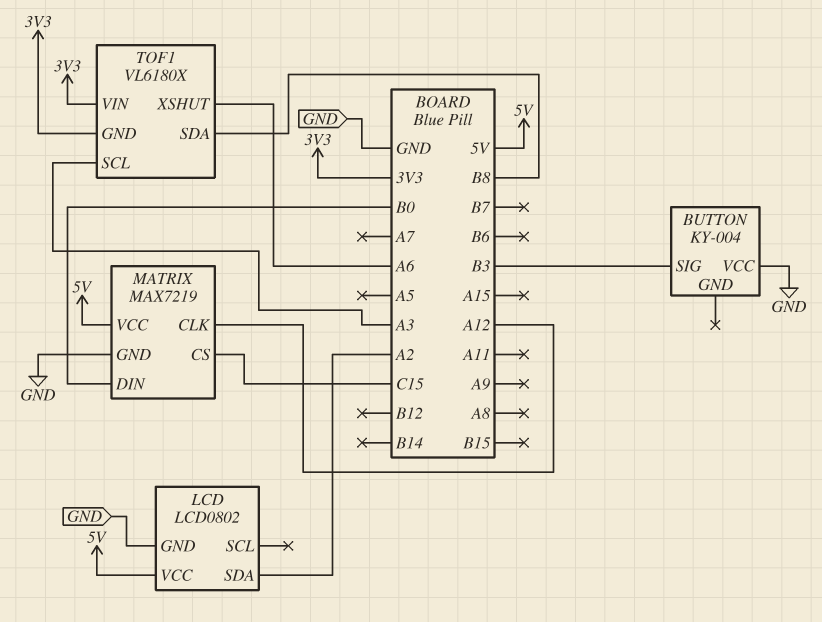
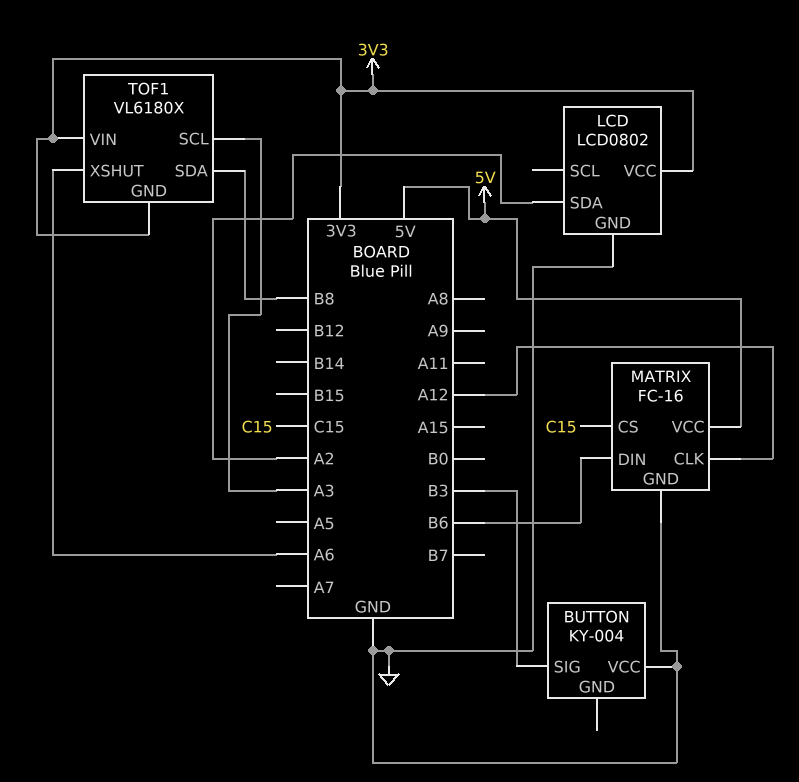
LCD pin VCC: 5V -> 3V3
MATRIX: MAX7219 -> FC-16
MATRIX pin DIN: B0 -> B6

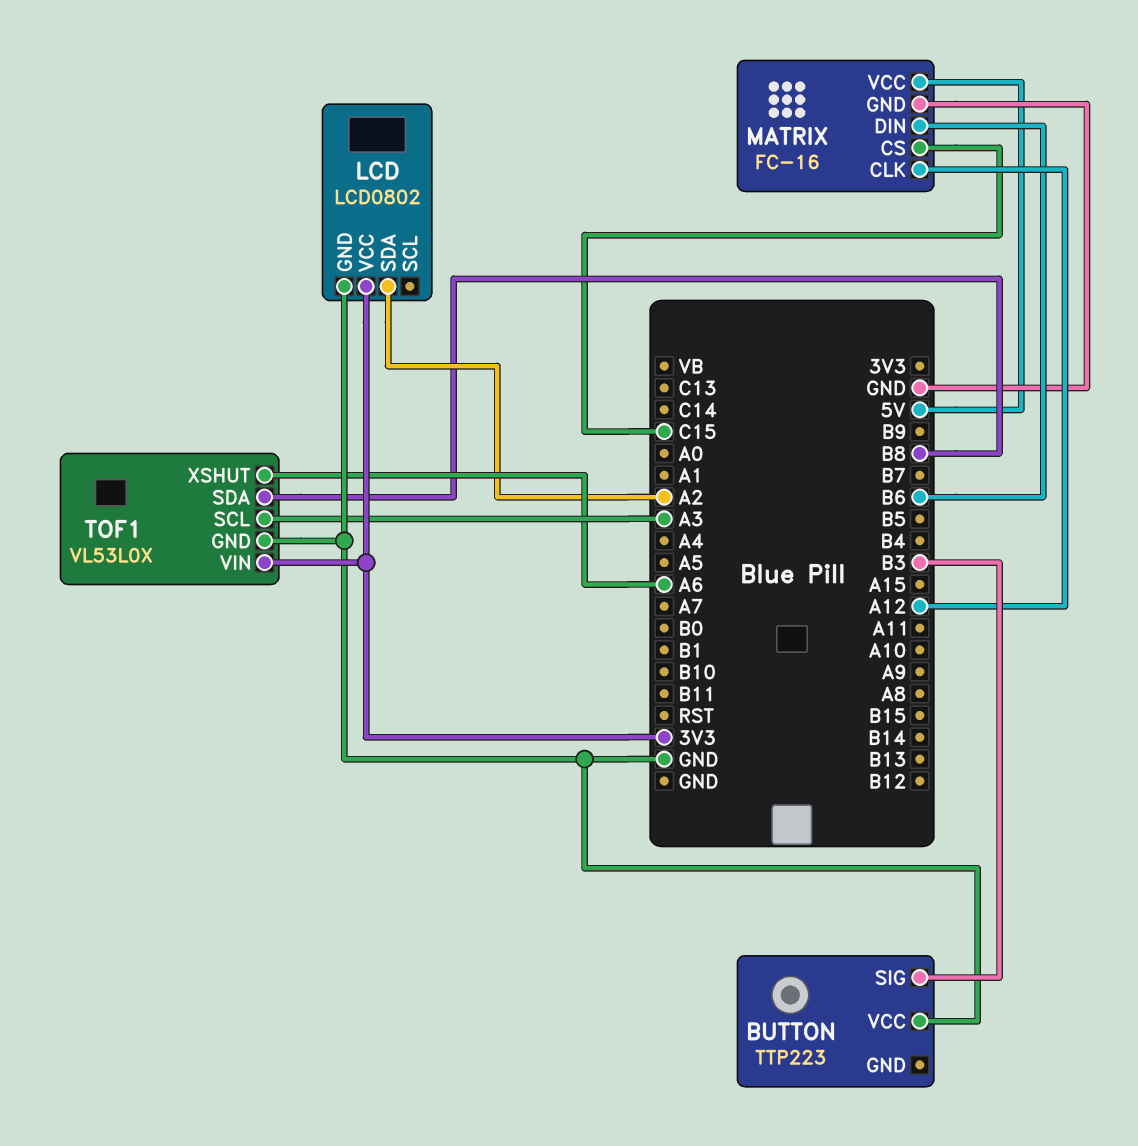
BUTTON: KY-004 -> TTP223
TOF1: VL6180X -> VL53L0X
TOF1 pin GND: 3V3 -> GND

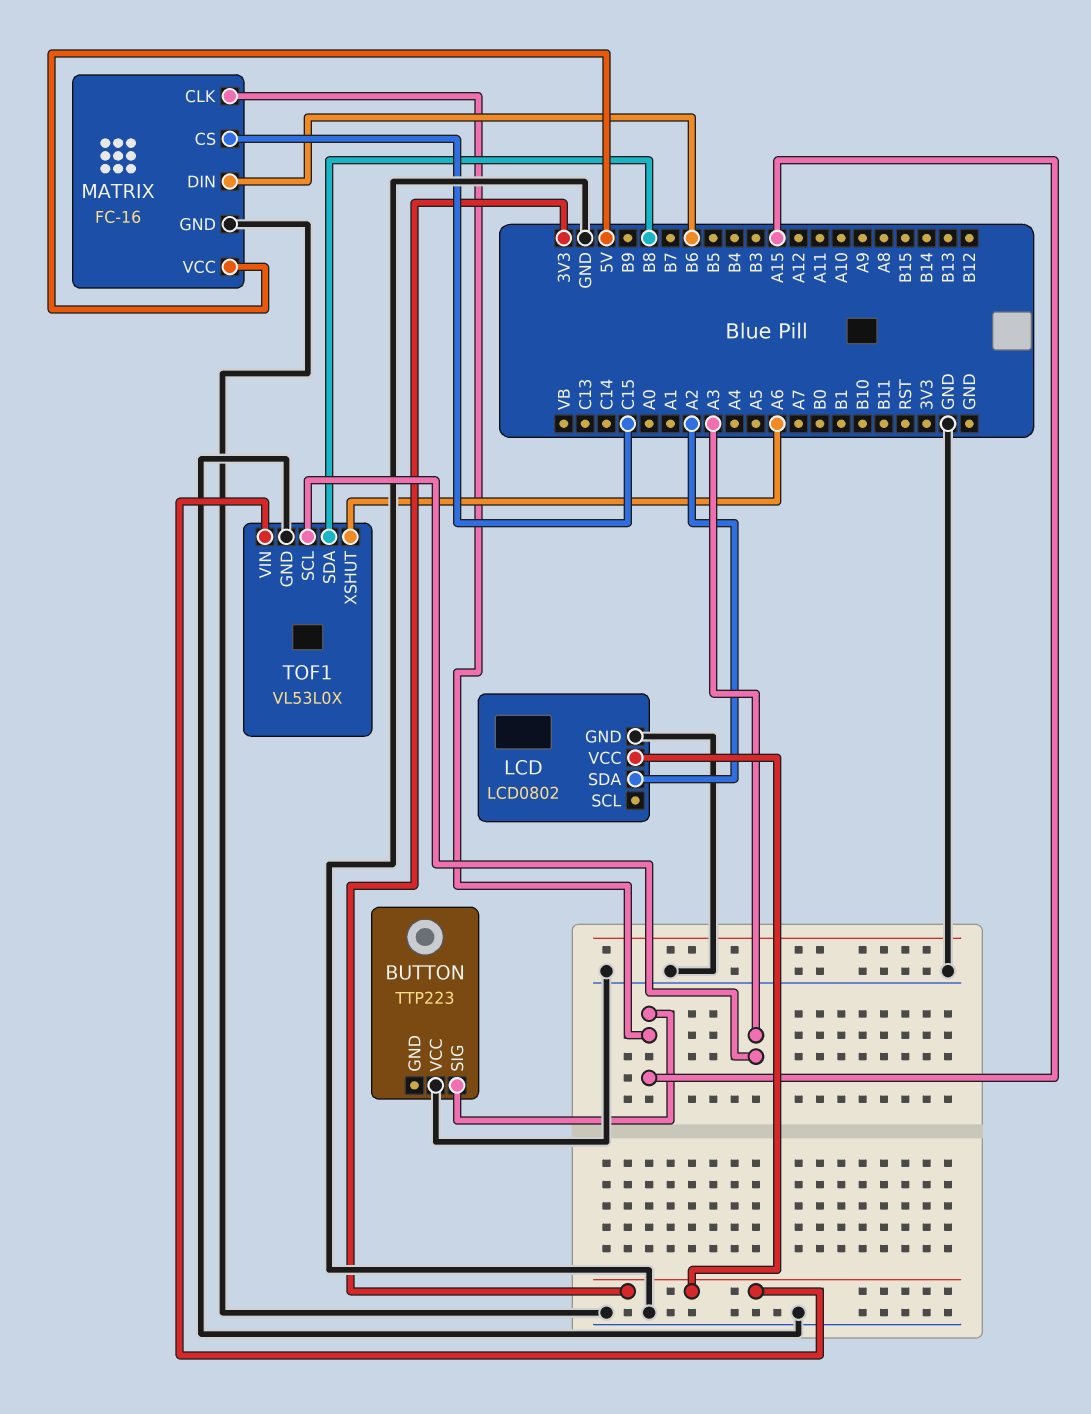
BUTTON pin SIG: B3 -> A15
MATRIX pin CLK: A12 -> A15

